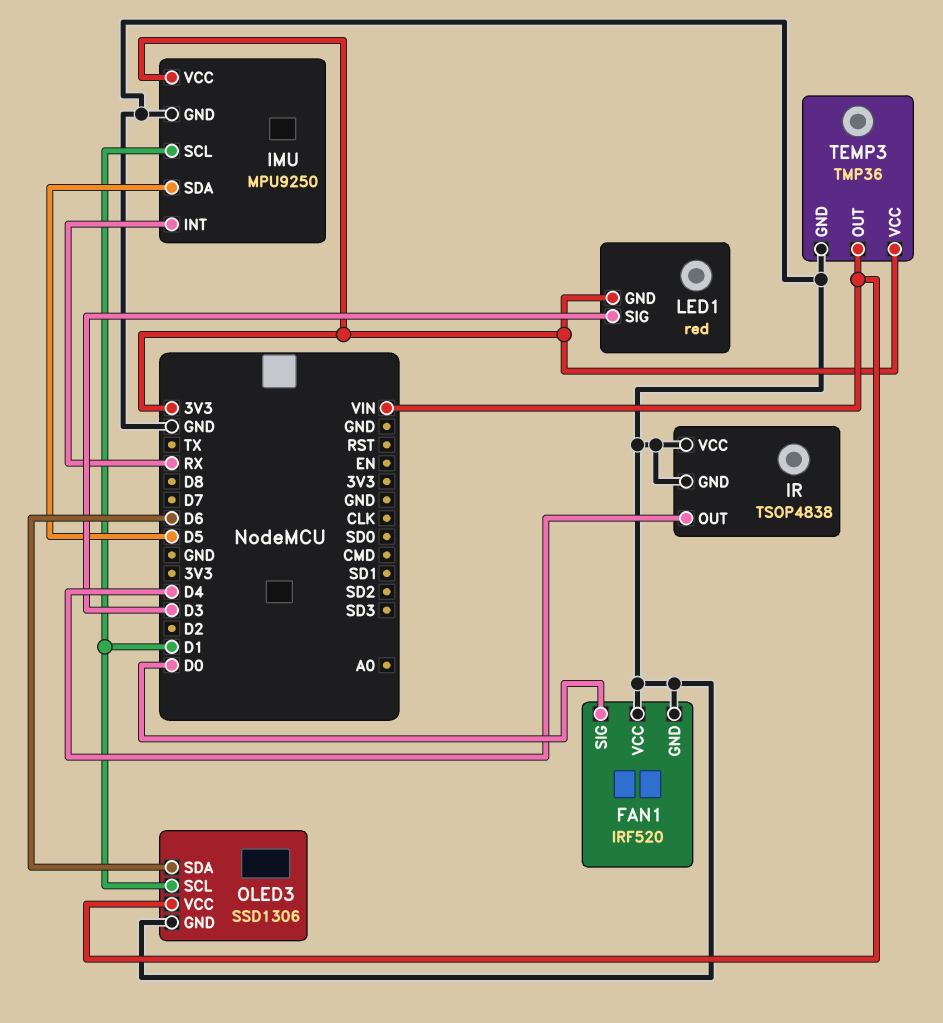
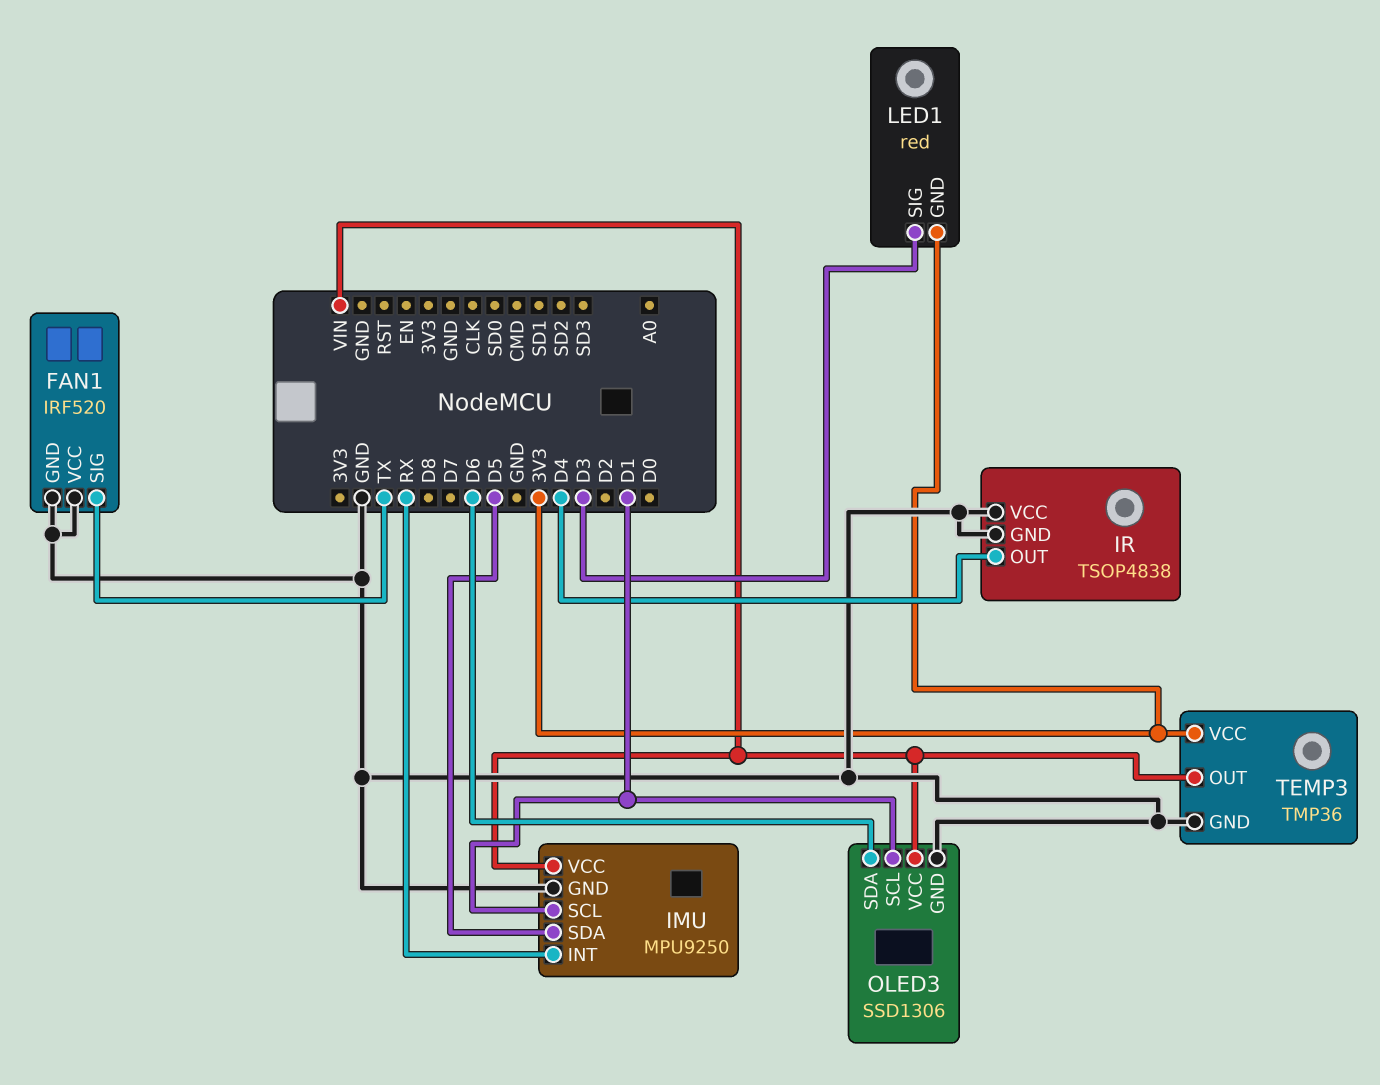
FAN1 pin SIG: D0 -> TX
IMU pin VCC: 3V3 -> VIN

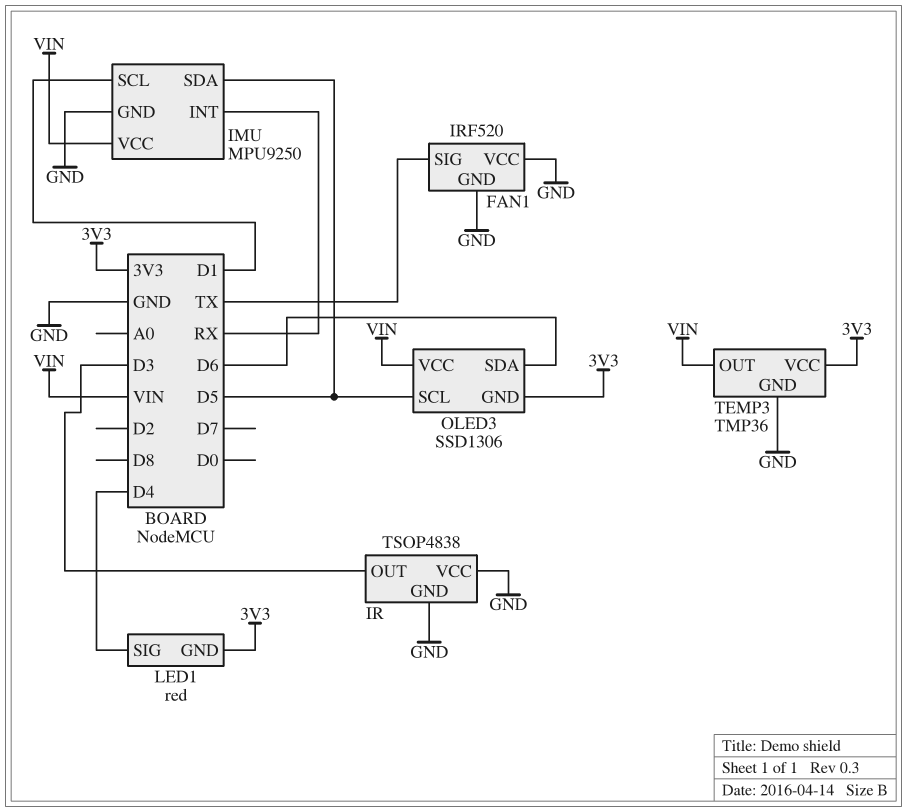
IR pin OUT: D4 -> D3
LED1 pin SIG: D3 -> D4
OLED3 pin GND: GND -> 3V3
OLED3 pin SCL: D1 -> D5

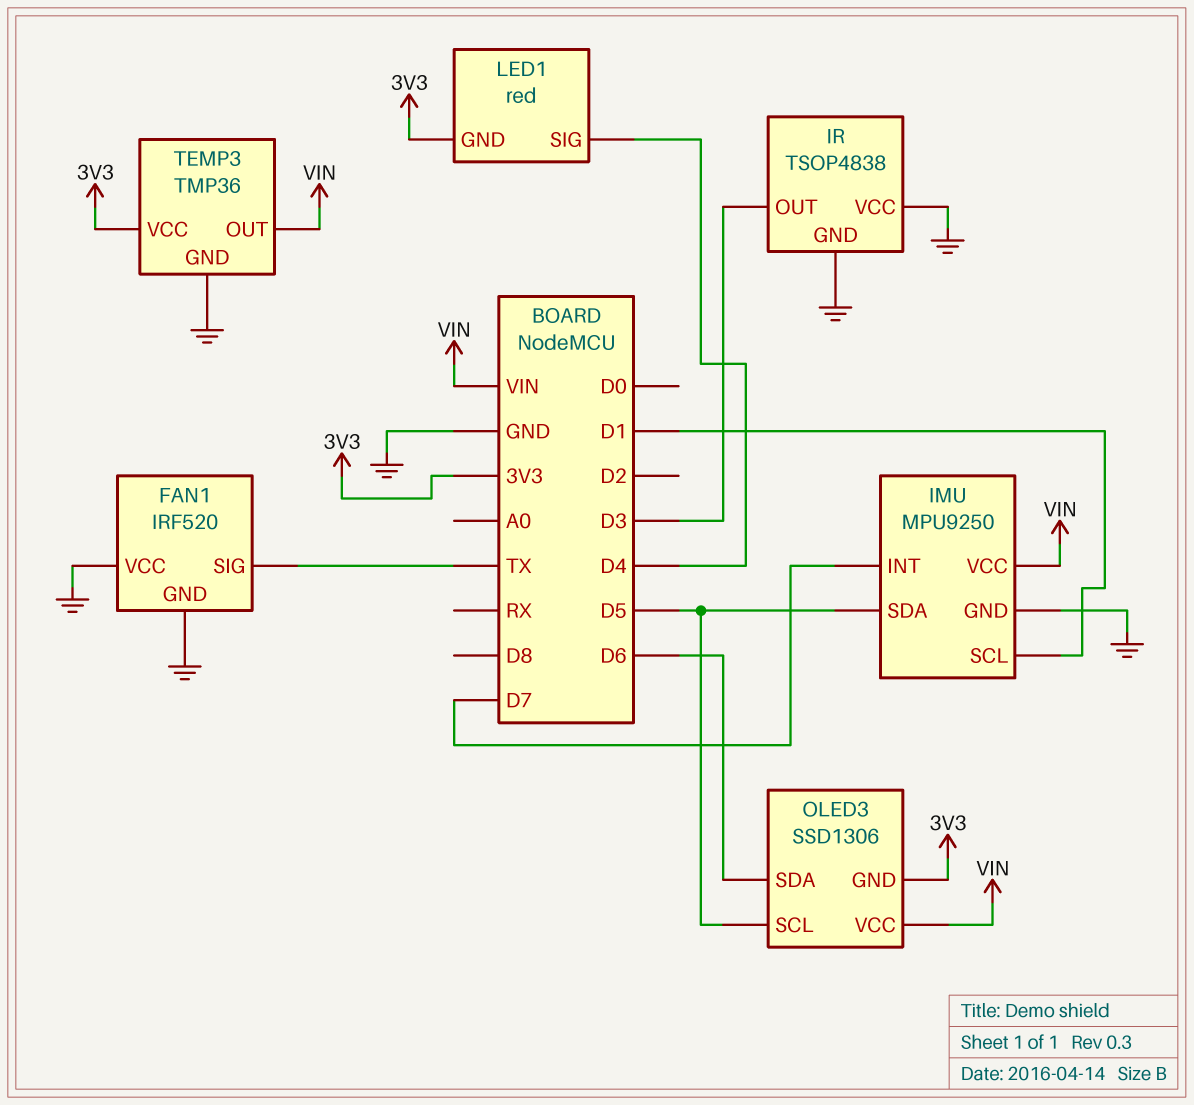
IMU pin INT: RX -> D7

